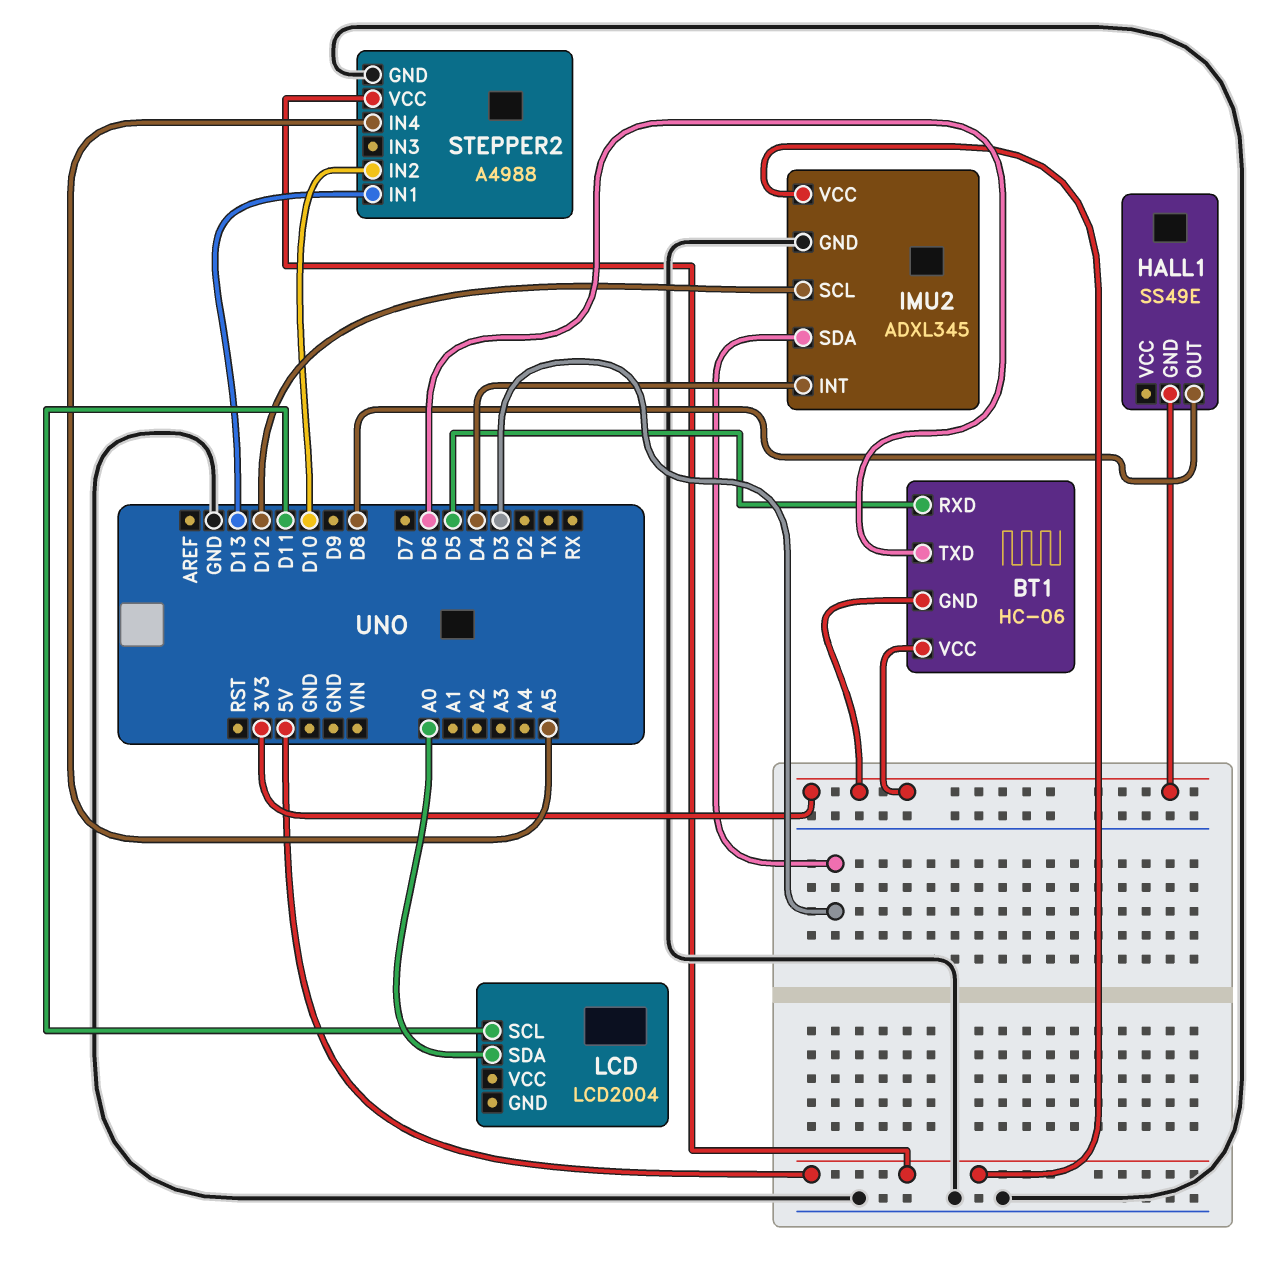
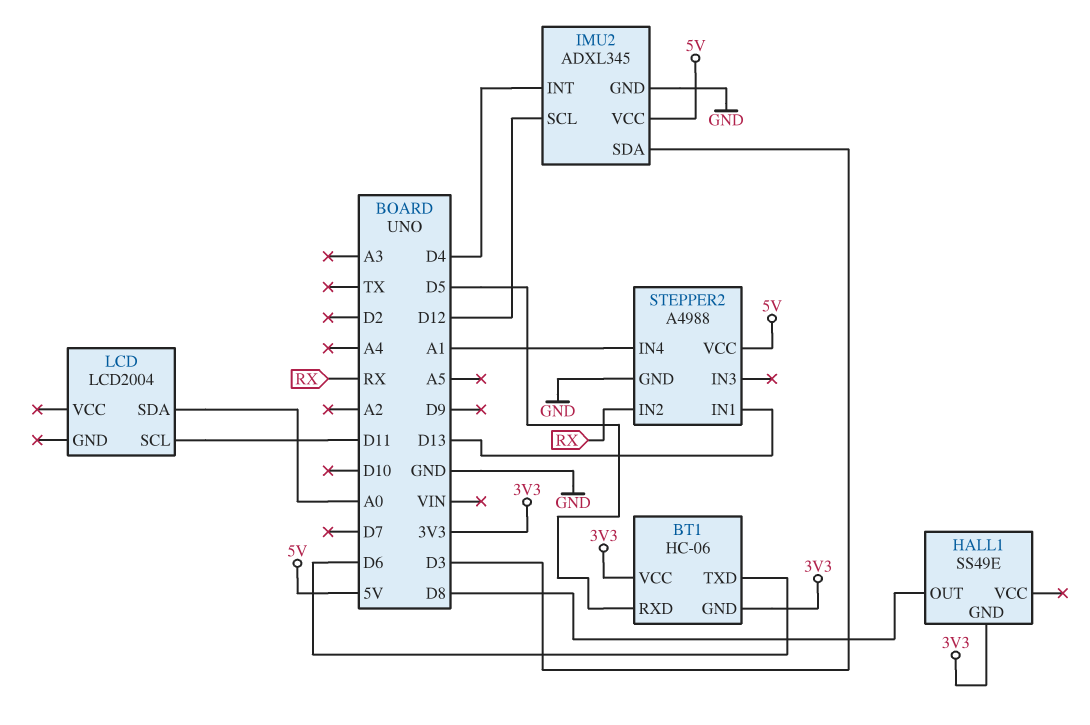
STEPPER2 pin IN2: D10 -> RX
STEPPER2 pin IN4: A5 -> A1

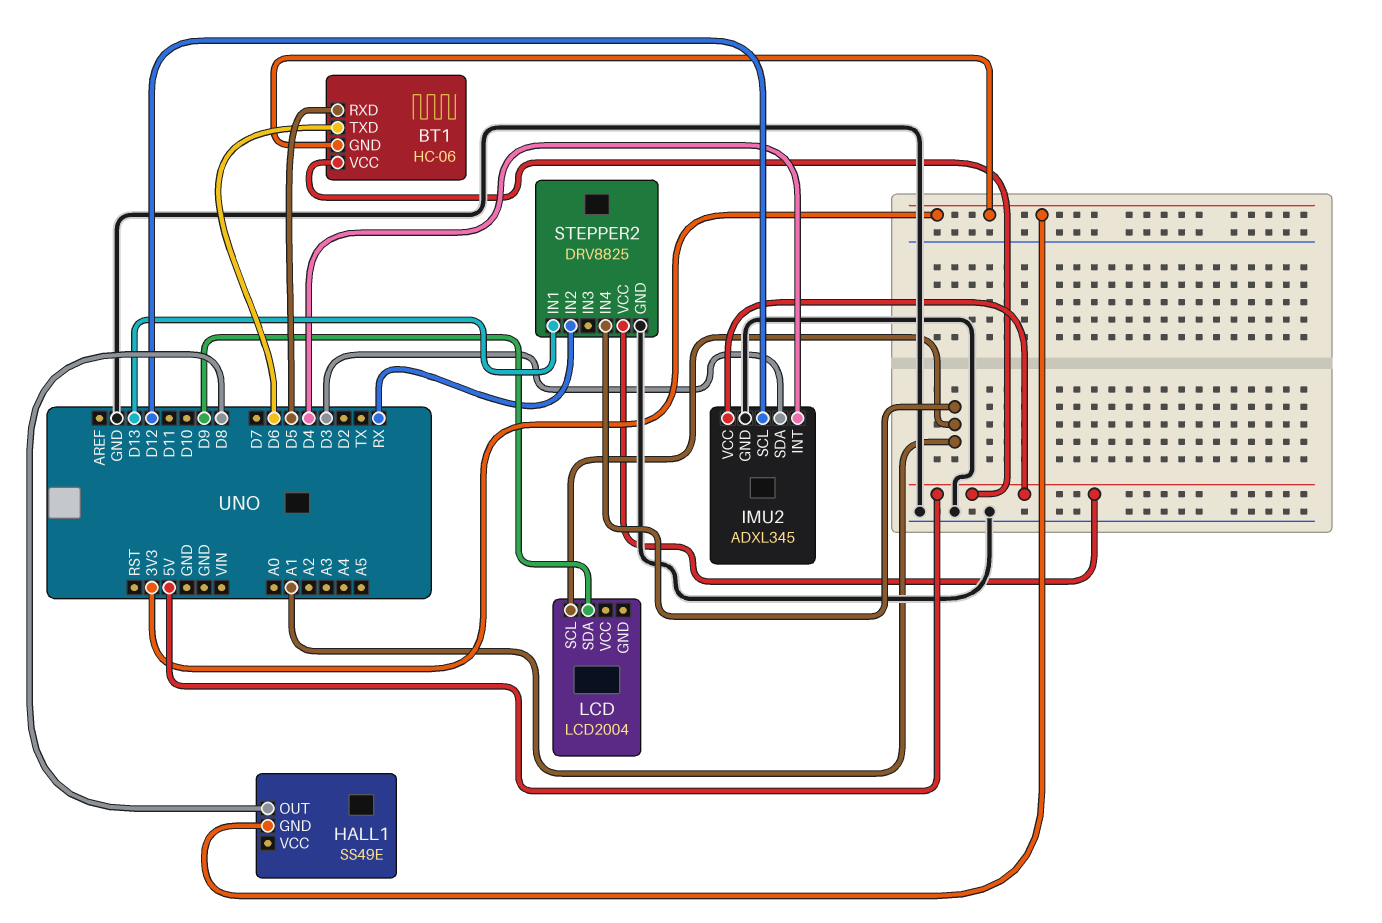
BT1 pin VCC: 3V3 -> 5V
LCD pin SCL: D11 -> A1
LCD pin SDA: A0 -> D9
STEPPER2: A4988 -> DRV8825

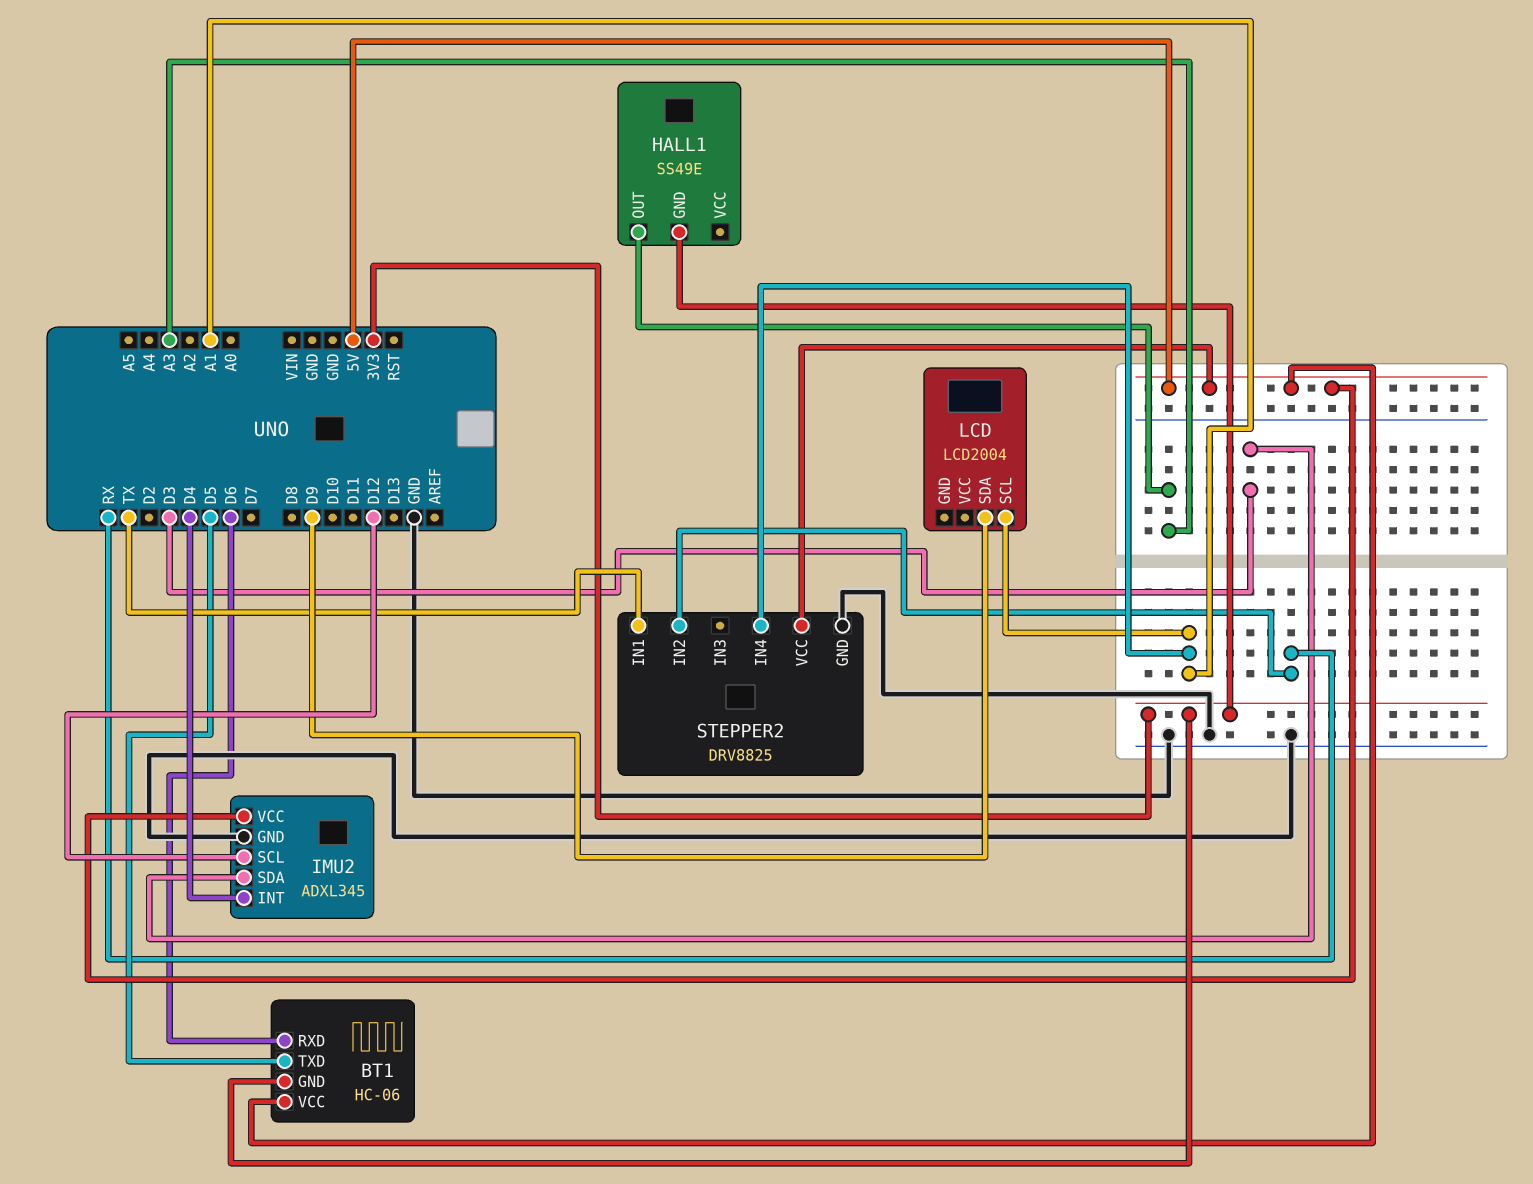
BT1 pin RXD: D5 -> D6
BT1 pin TXD: D6 -> D5
HALL1 pin OUT: D8 -> A3
STEPPER2 pin IN1: D13 -> TX

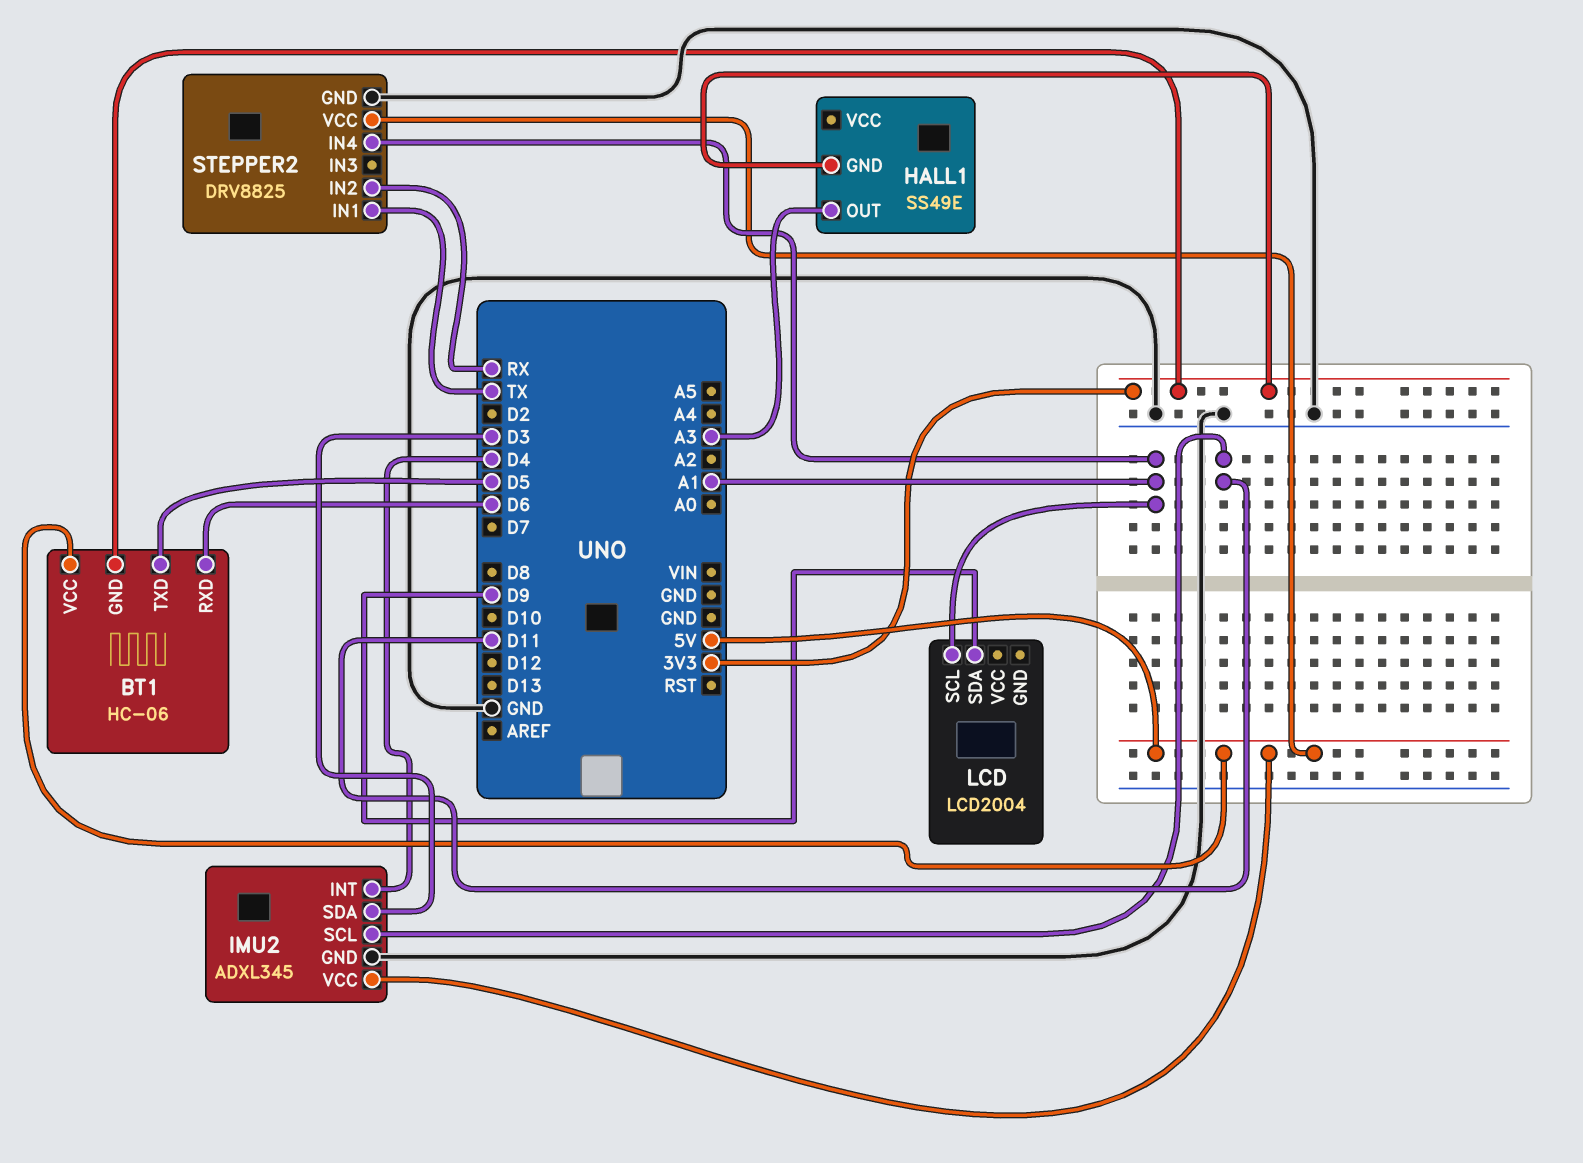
IMU2 pin SCL: D12 -> D11

